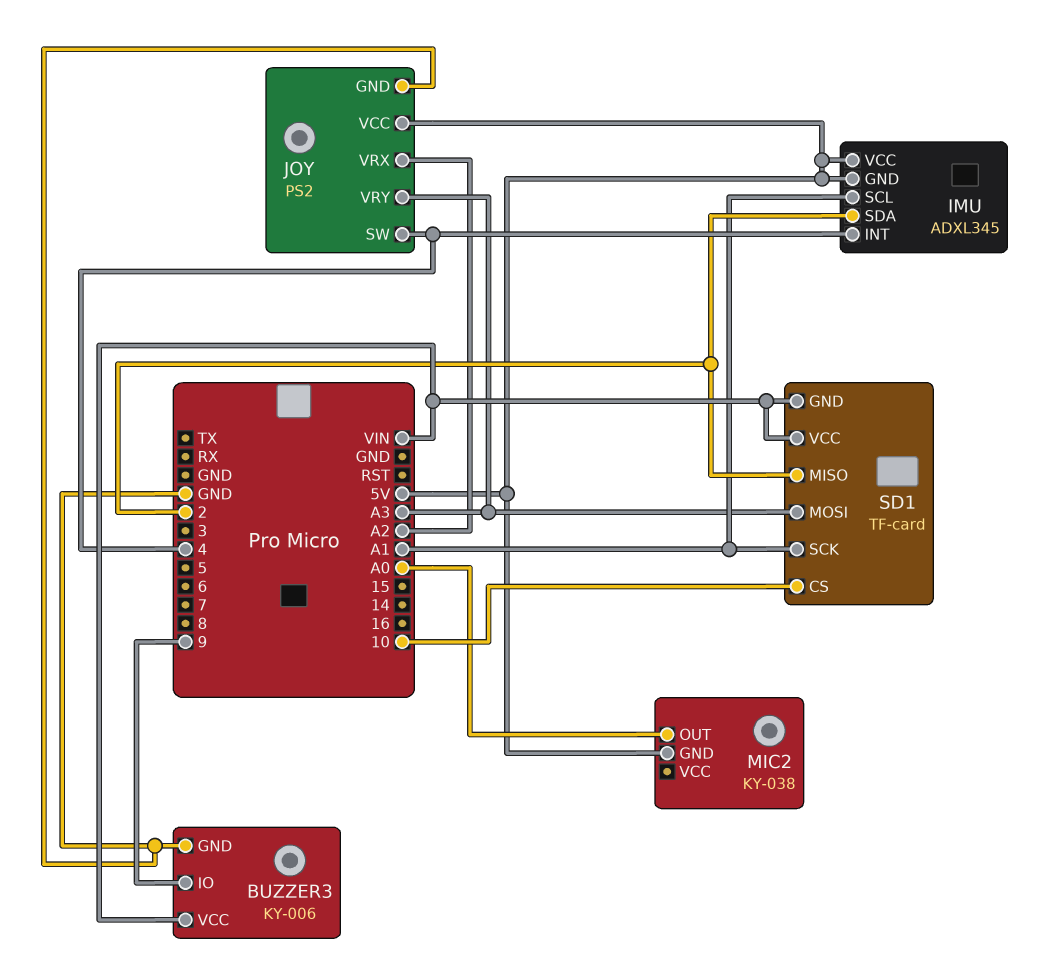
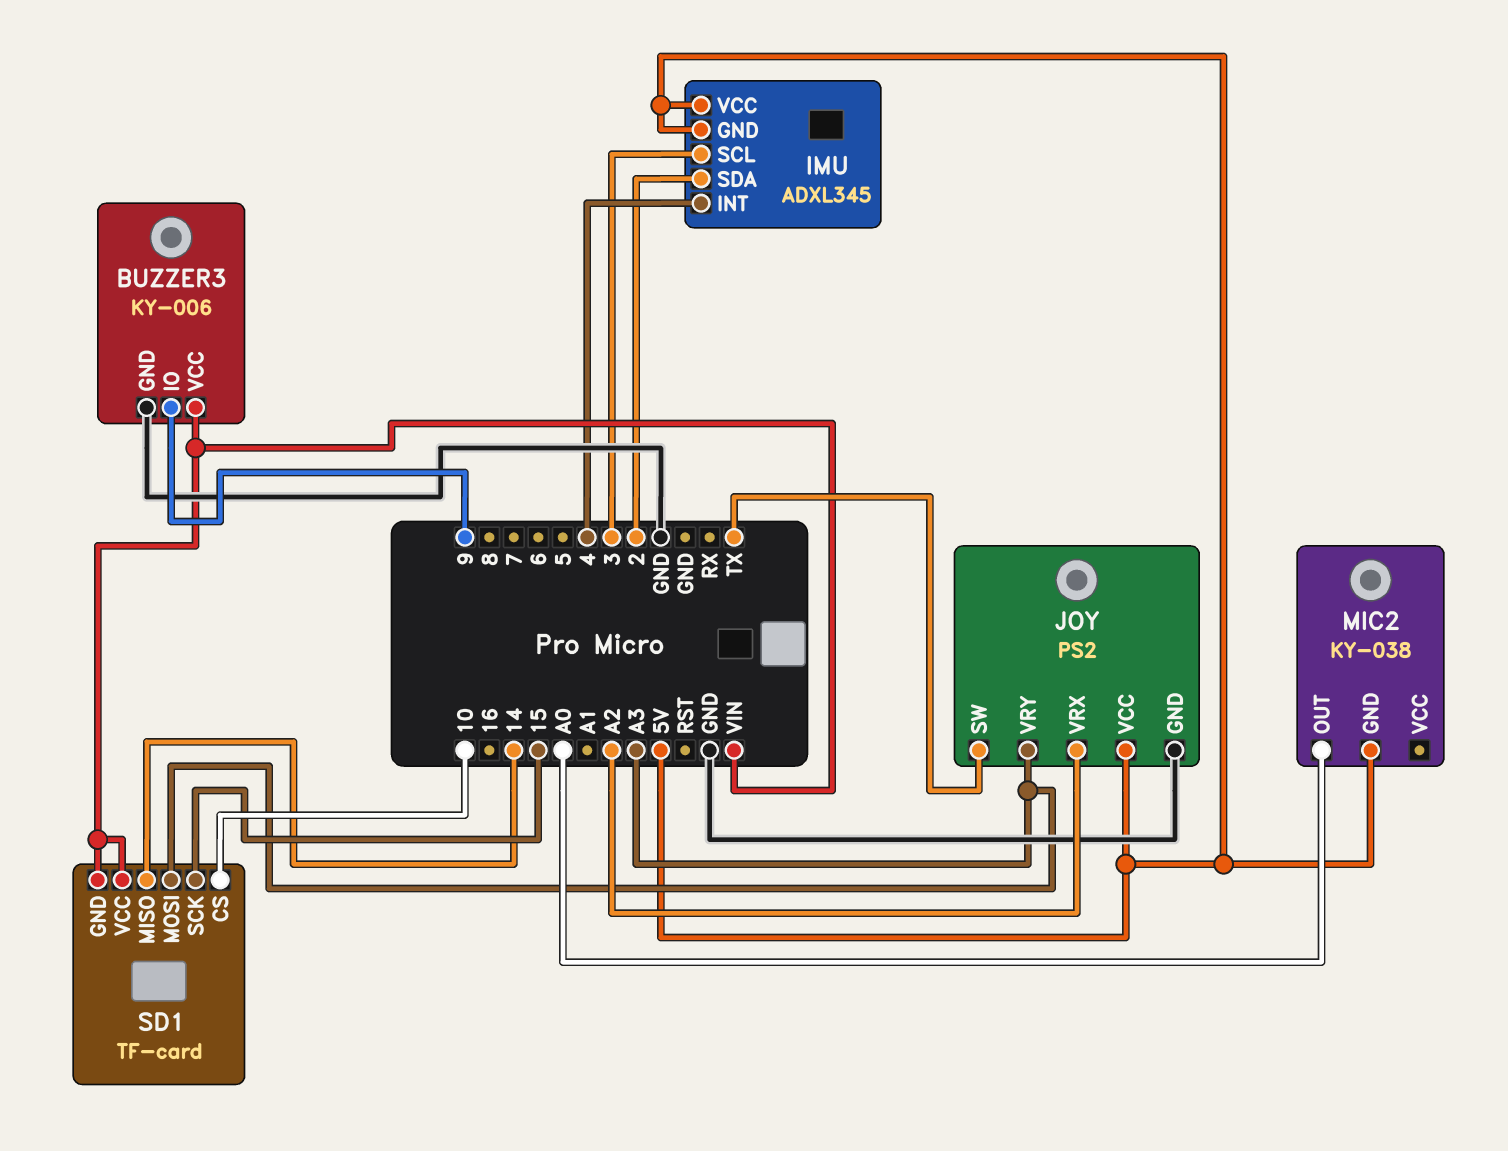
IMU pin SCL: A1 -> 3
JOY pin SW: 4 -> TX
SD1 pin MISO: 2 -> 14
SD1 pin SCK: A1 -> 15

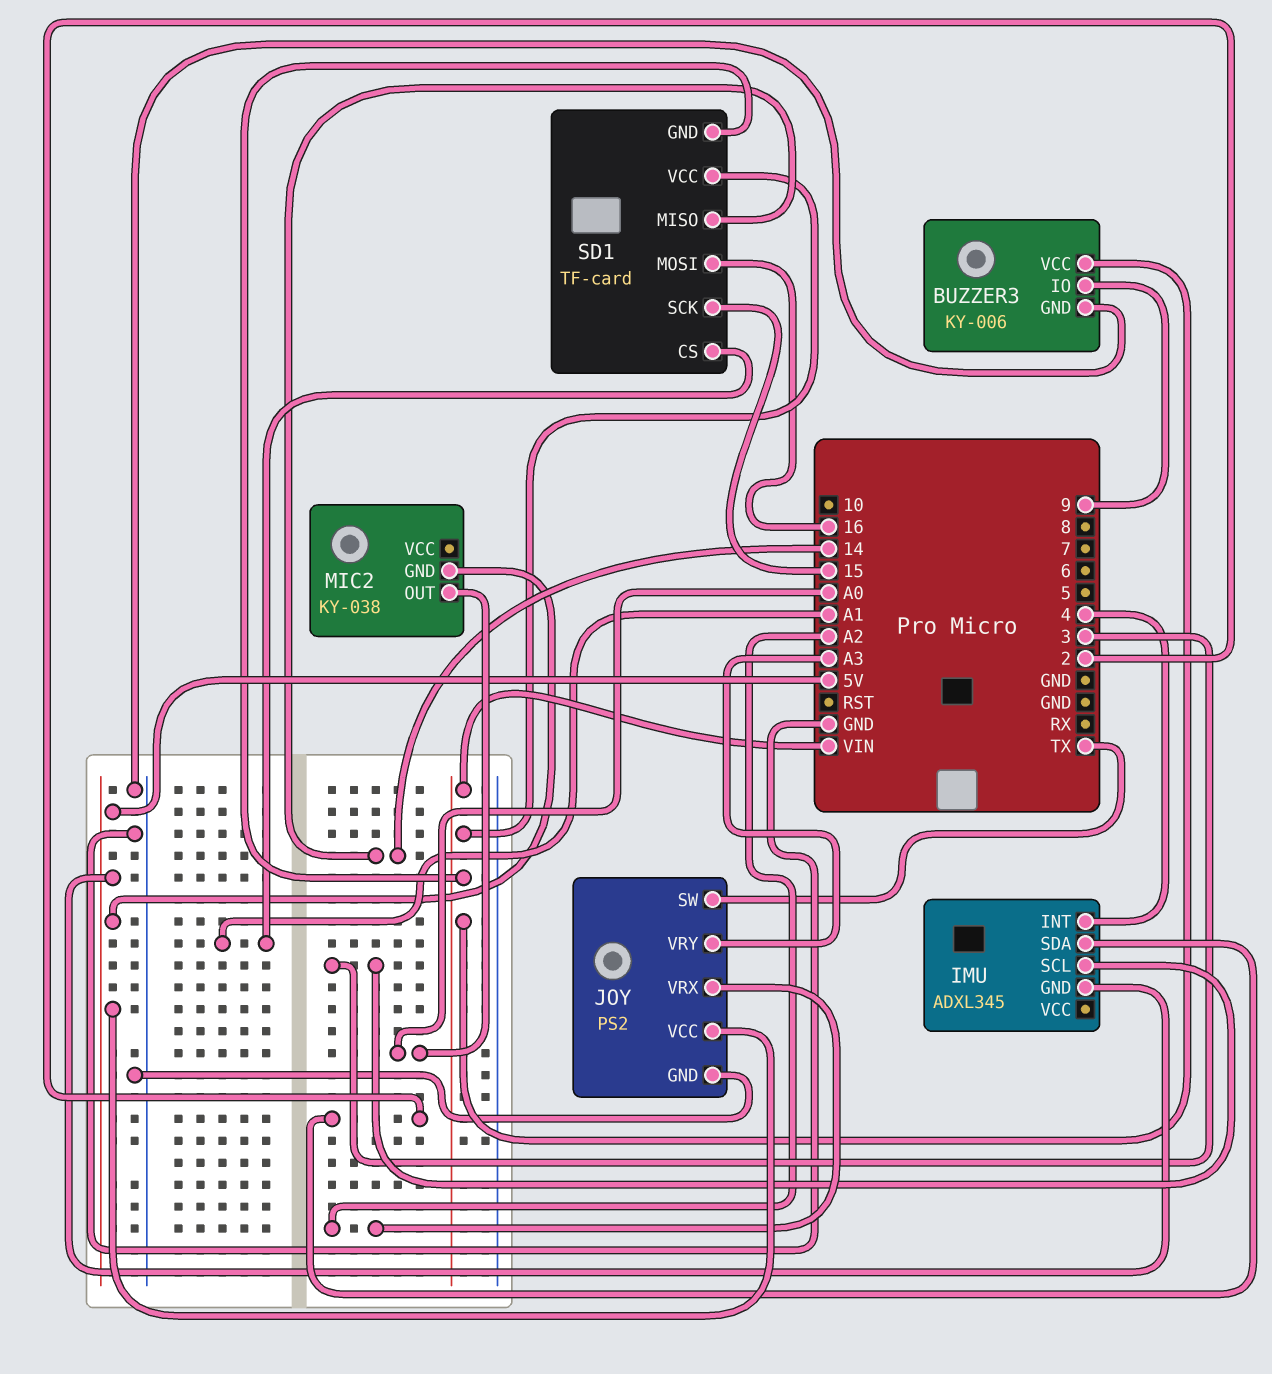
IMU pin VCC: 5V -> none
SD1 pin CS: 10 -> A1
SD1 pin MOSI: A3 -> 16

